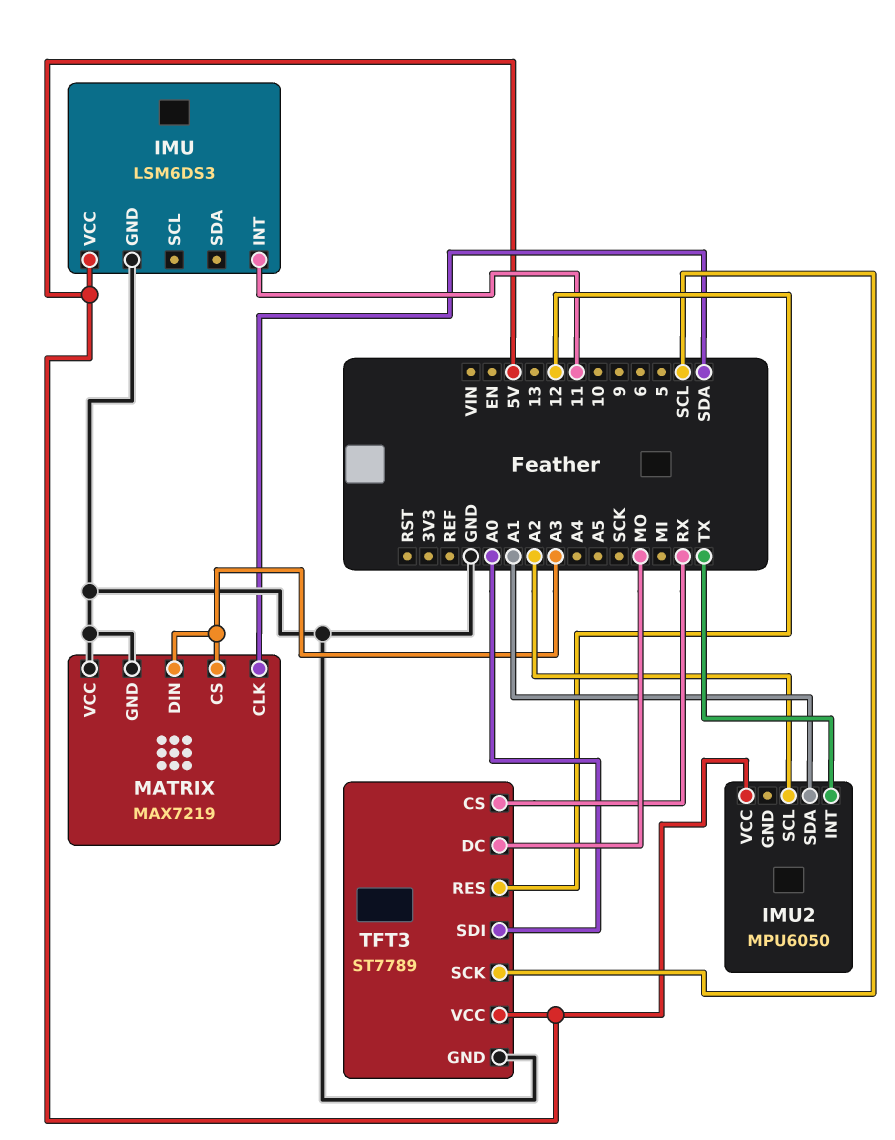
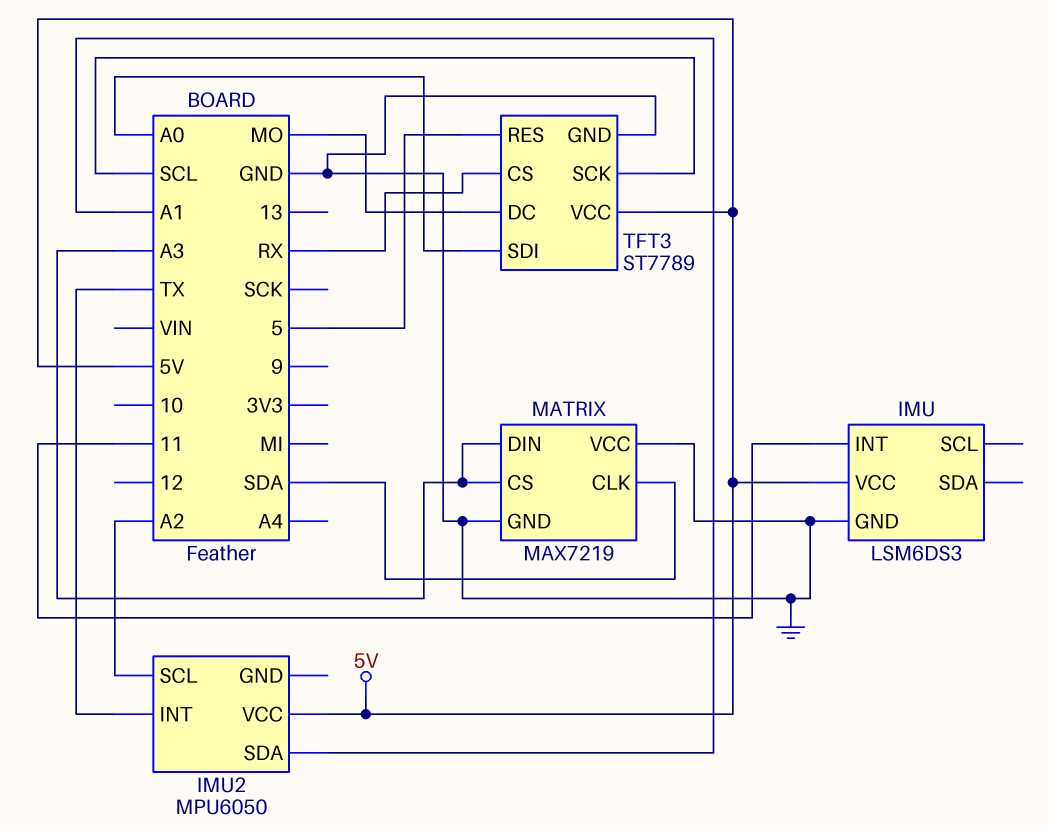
TFT3 pin RES: 12 -> 5

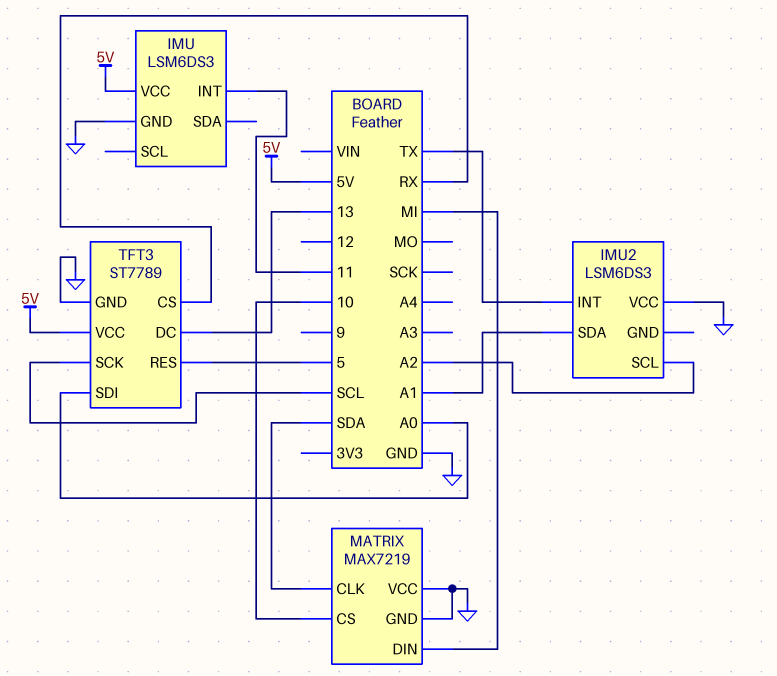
IMU2: MPU6050 -> LSM6DS3
IMU2 pin VCC: 5V -> GND
MATRIX pin CS: A3 -> 10
MATRIX pin DIN: A3 -> MI
TFT3 pin DC: MO -> 13

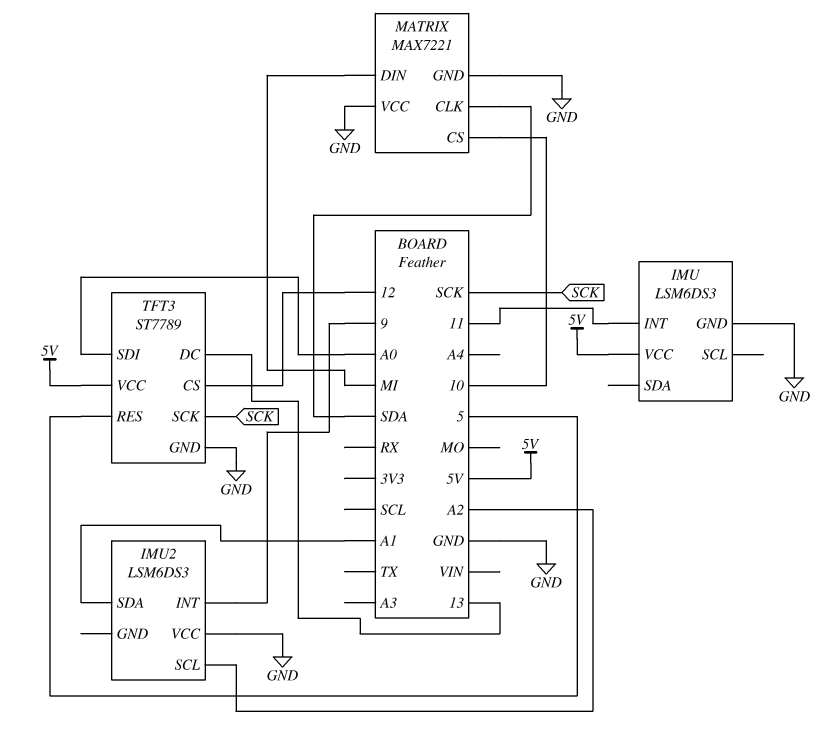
IMU2 pin INT: TX -> 9
MATRIX: MAX7219 -> MAX7221
TFT3 pin CS: RX -> 12
TFT3 pin SCK: SCL -> SCK

